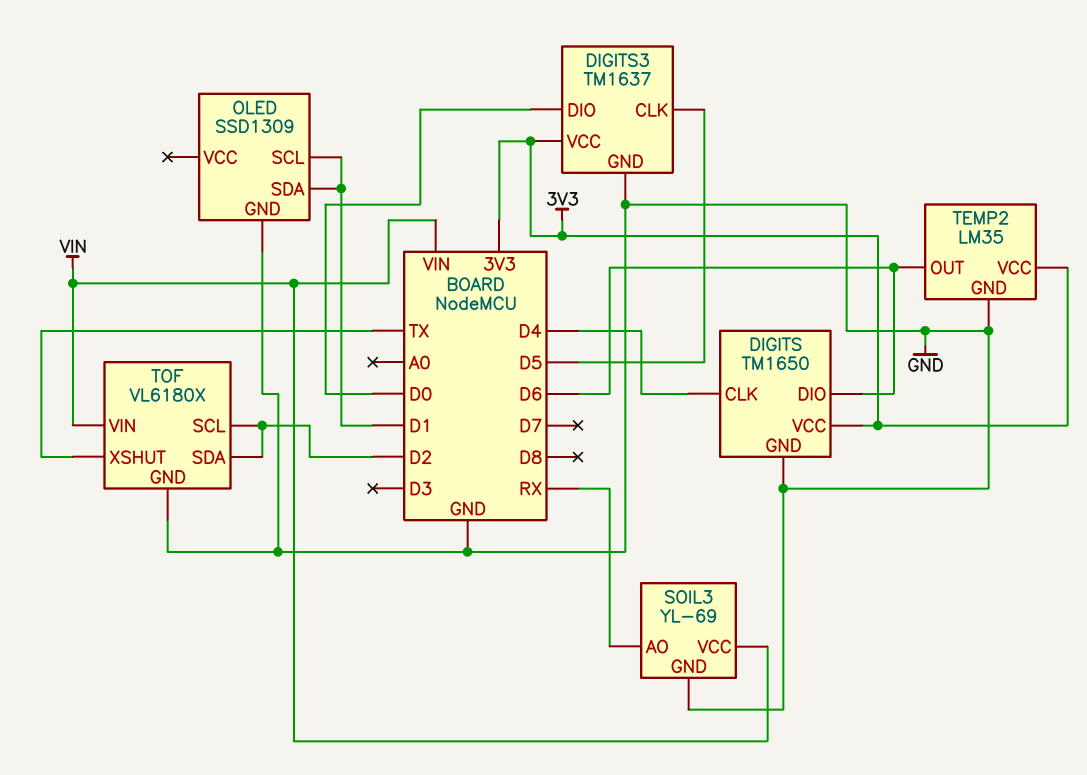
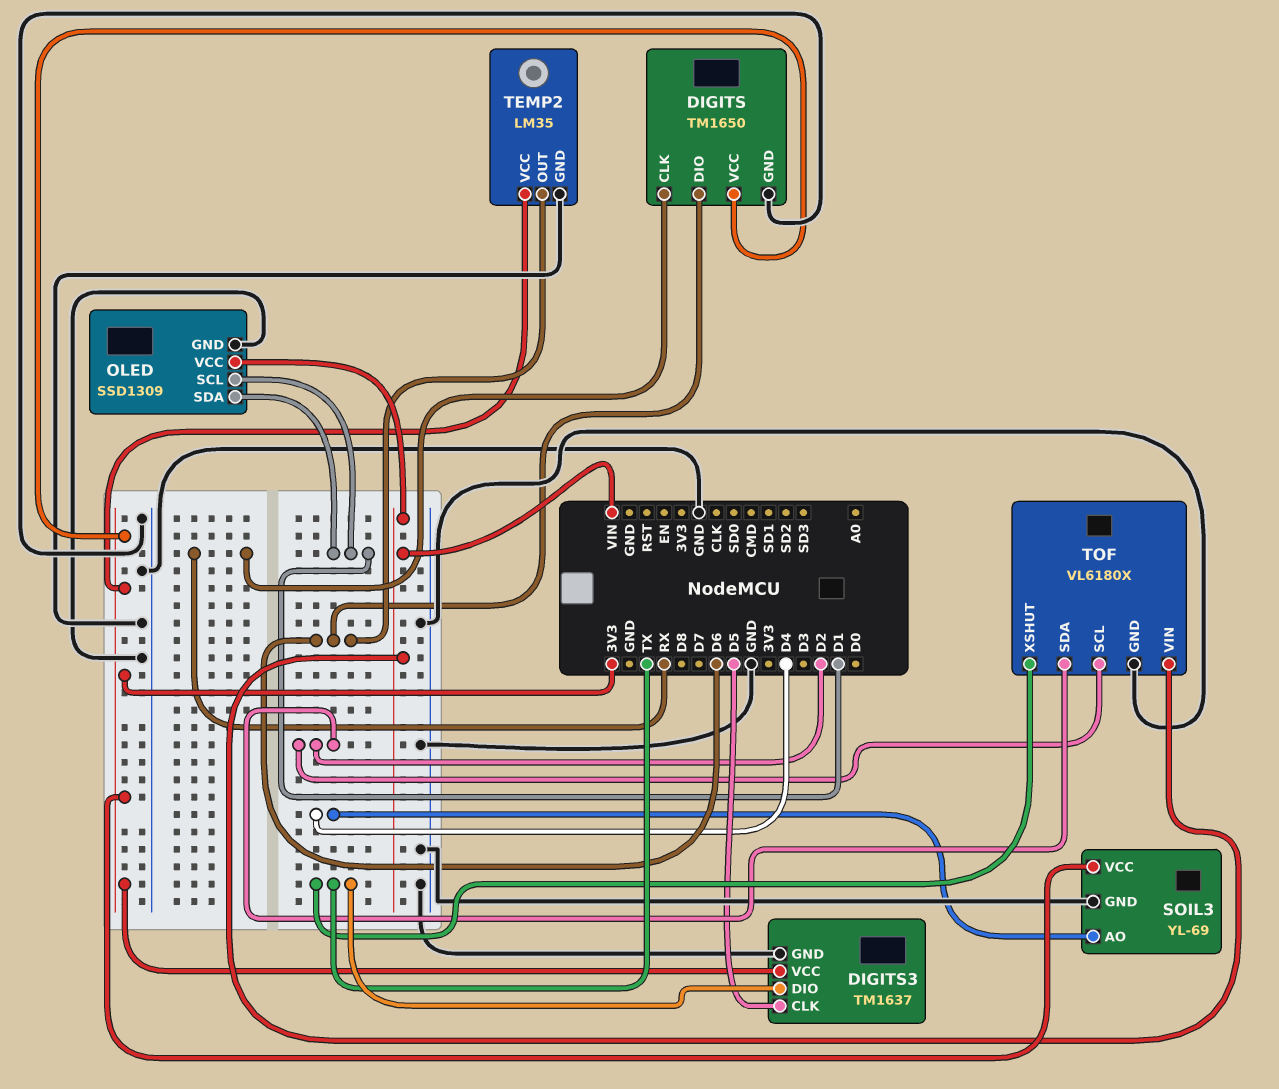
DIGITS pin CLK: D4 -> RX
DIGITS3 pin DIO: D0 -> TX
OLED pin VCC: none -> VIN
SOIL3 pin AO: RX -> D4
SOIL3 pin VCC: VIN -> 3V3

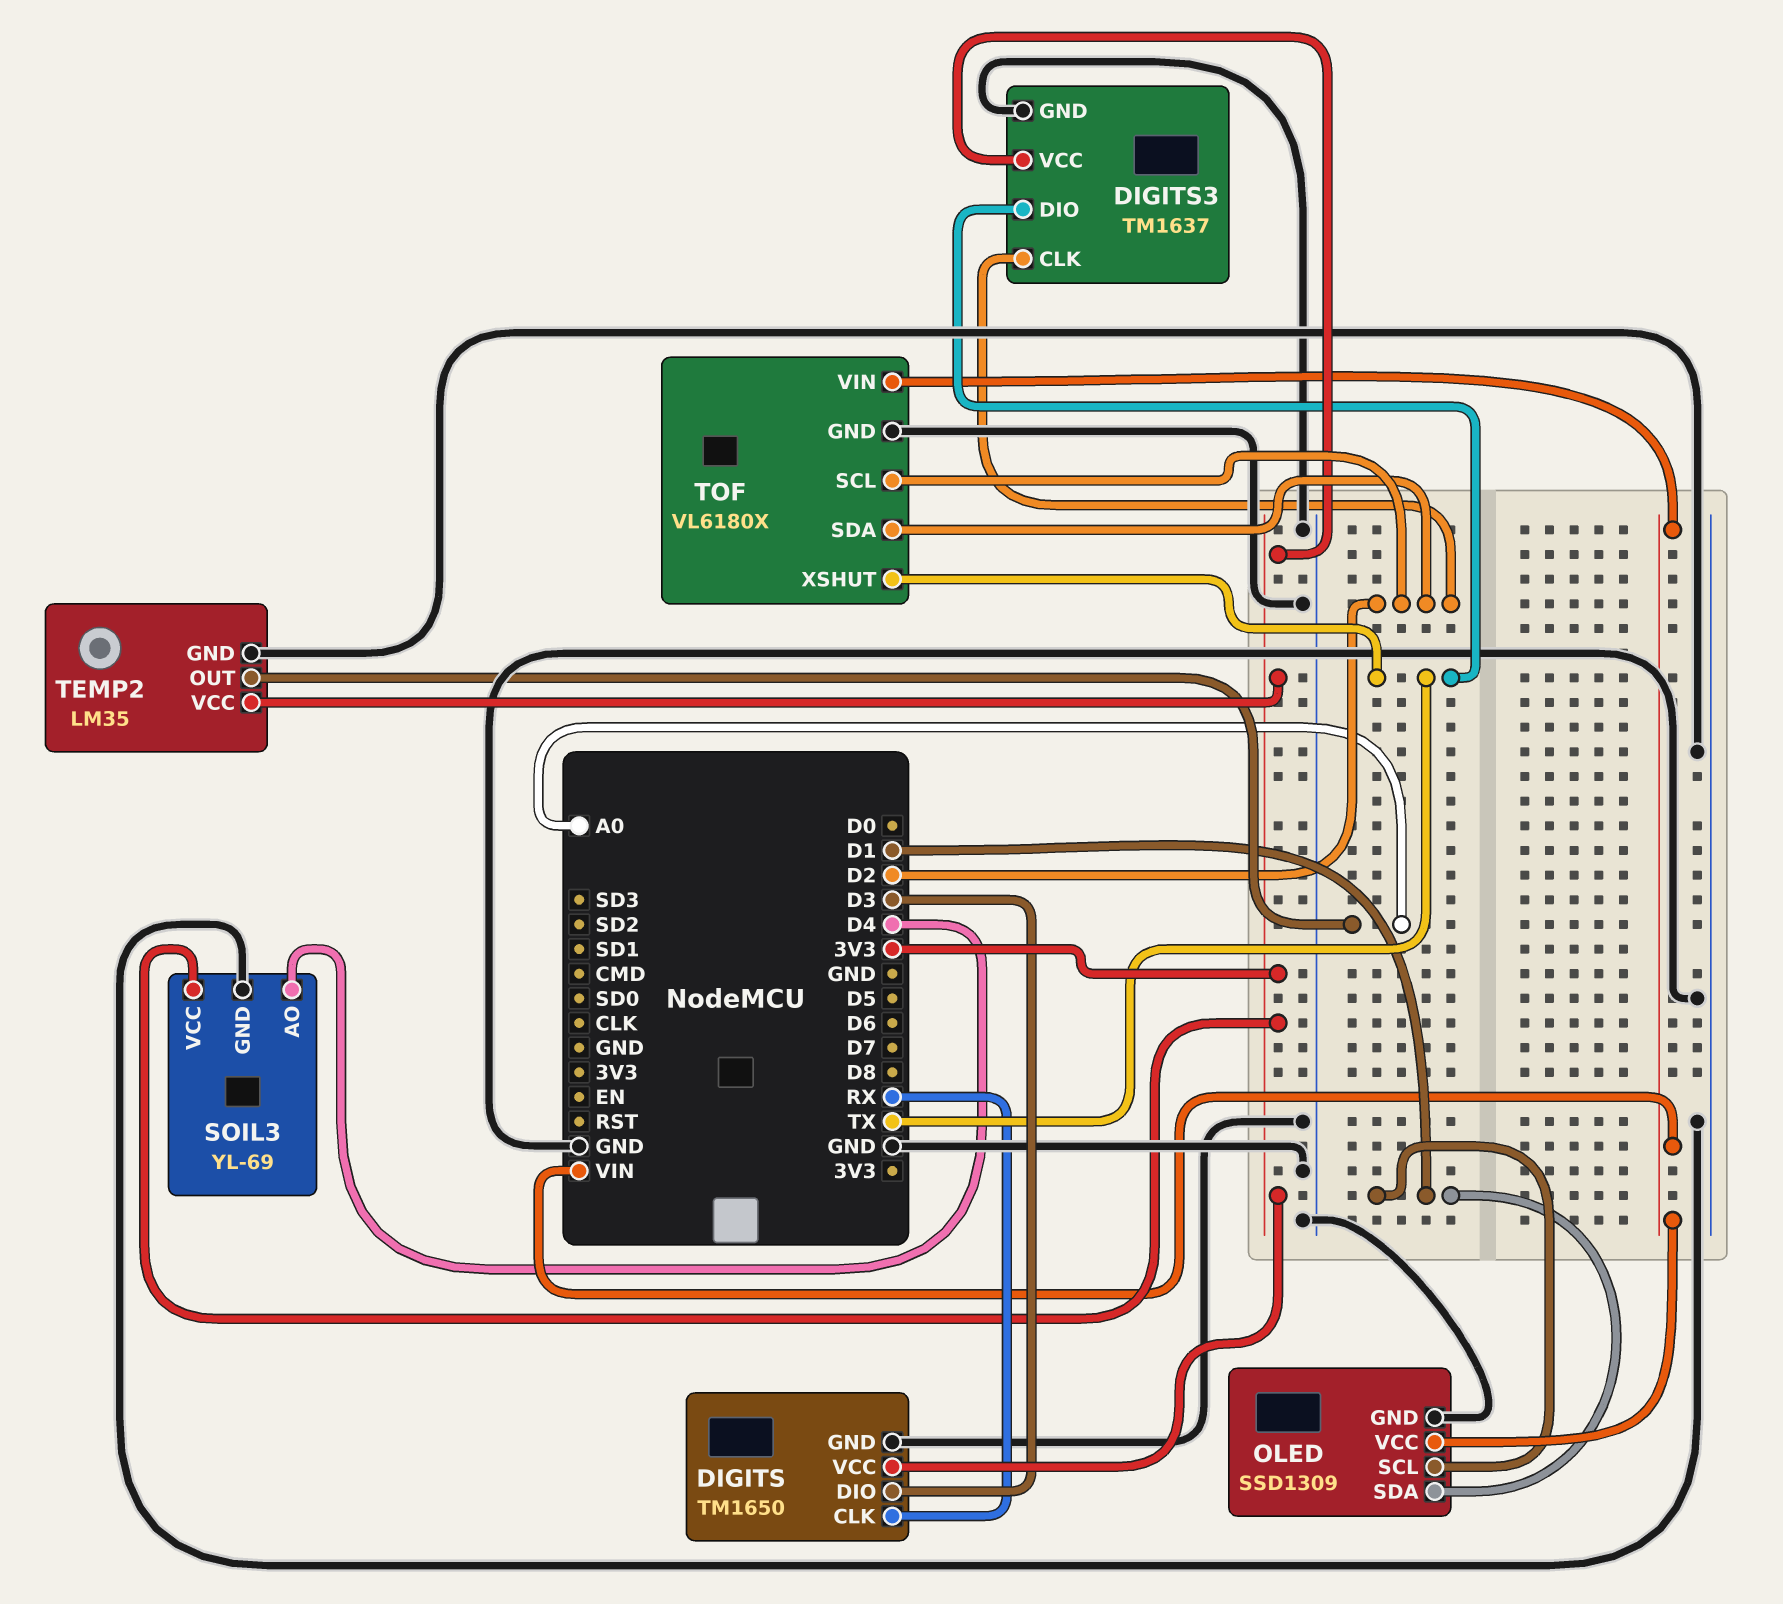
DIGITS pin DIO: D6 -> D3
DIGITS3 pin CLK: D5 -> D2
TEMP2 pin OUT: D6 -> A0

